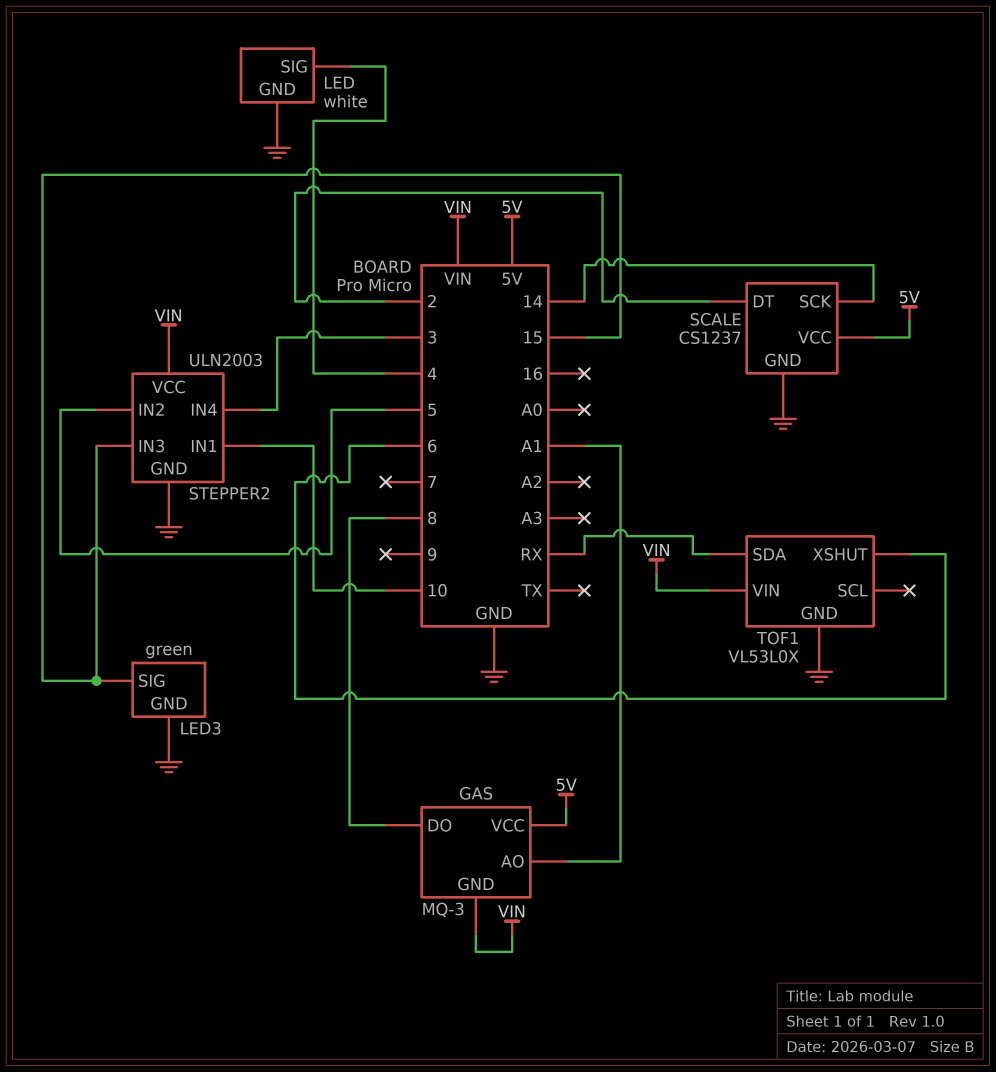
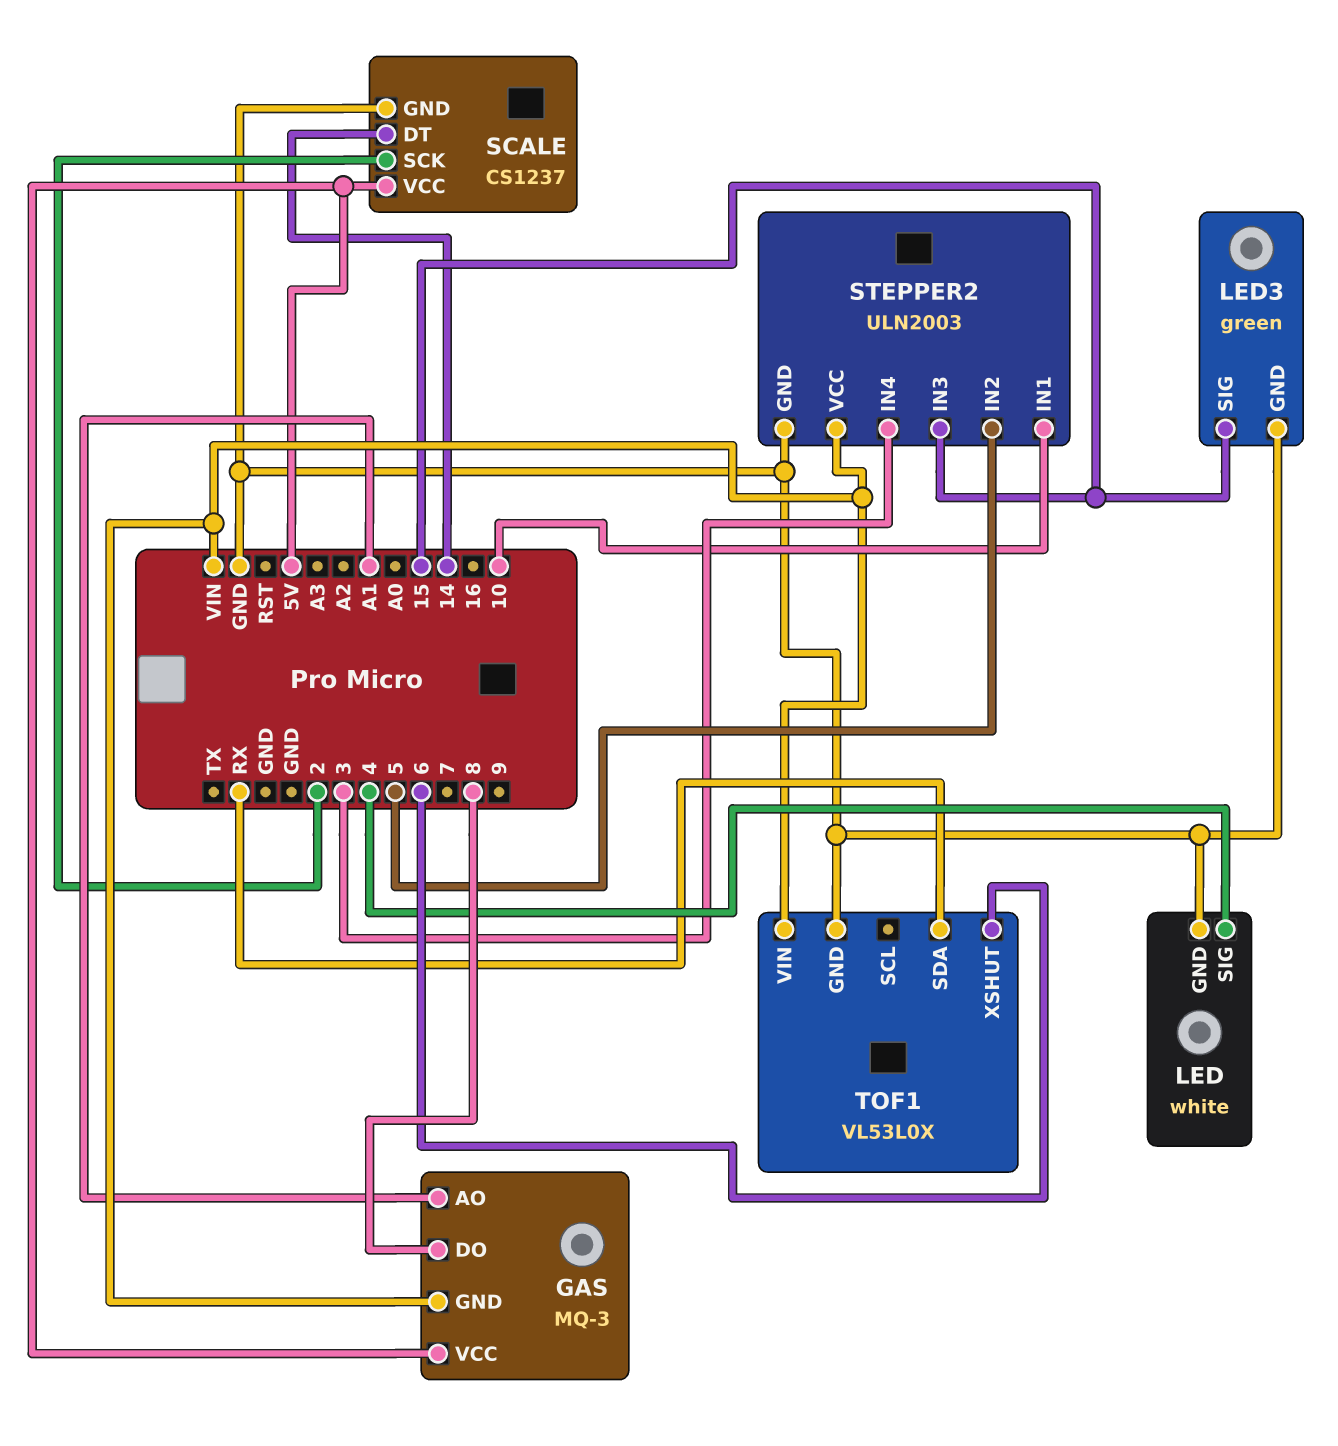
SCALE pin DT: 2 -> 14
SCALE pin SCK: 14 -> 2

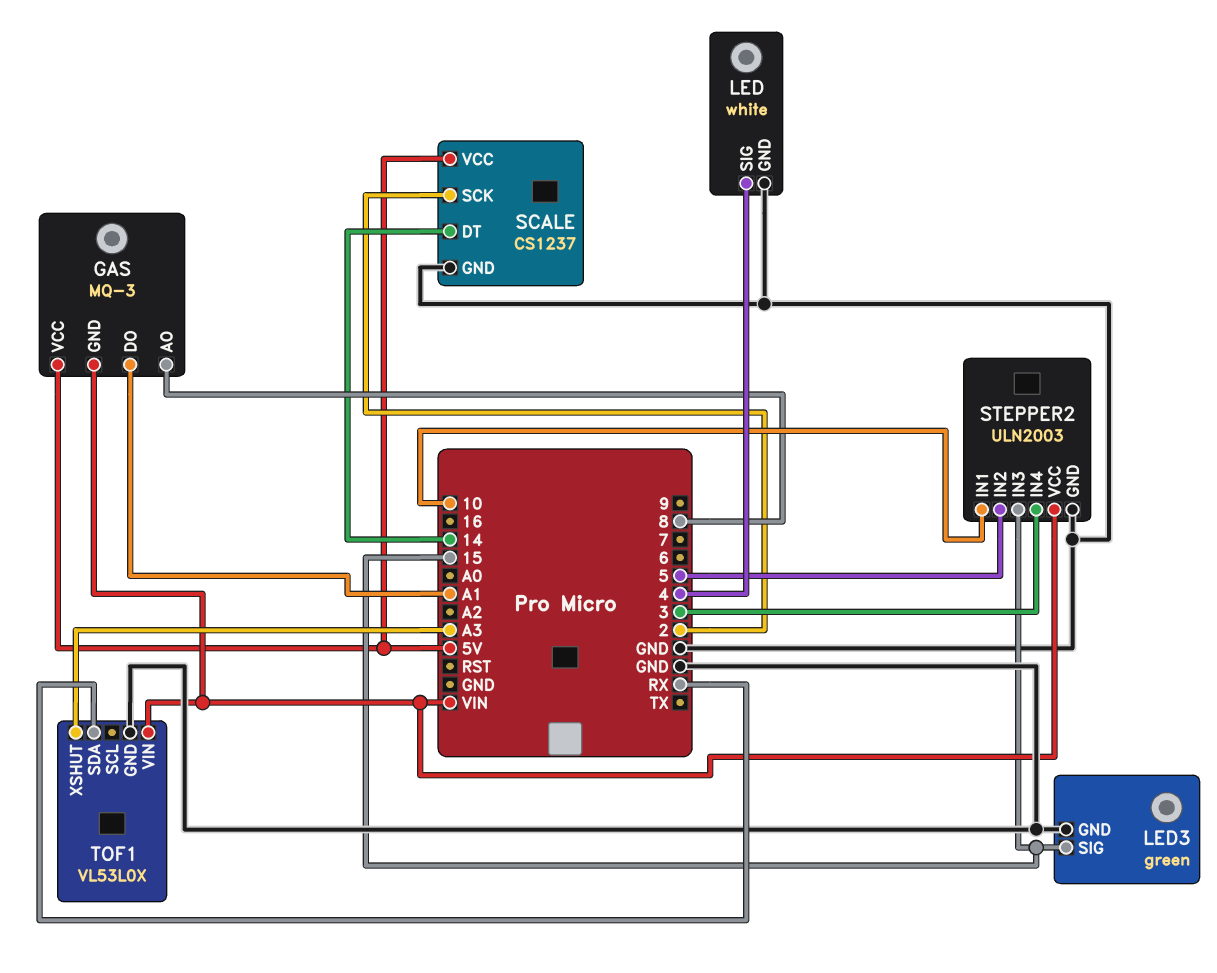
GAS pin AO: A1 -> 8
GAS pin DO: 8 -> A1
TOF1 pin XSHUT: 6 -> A3

